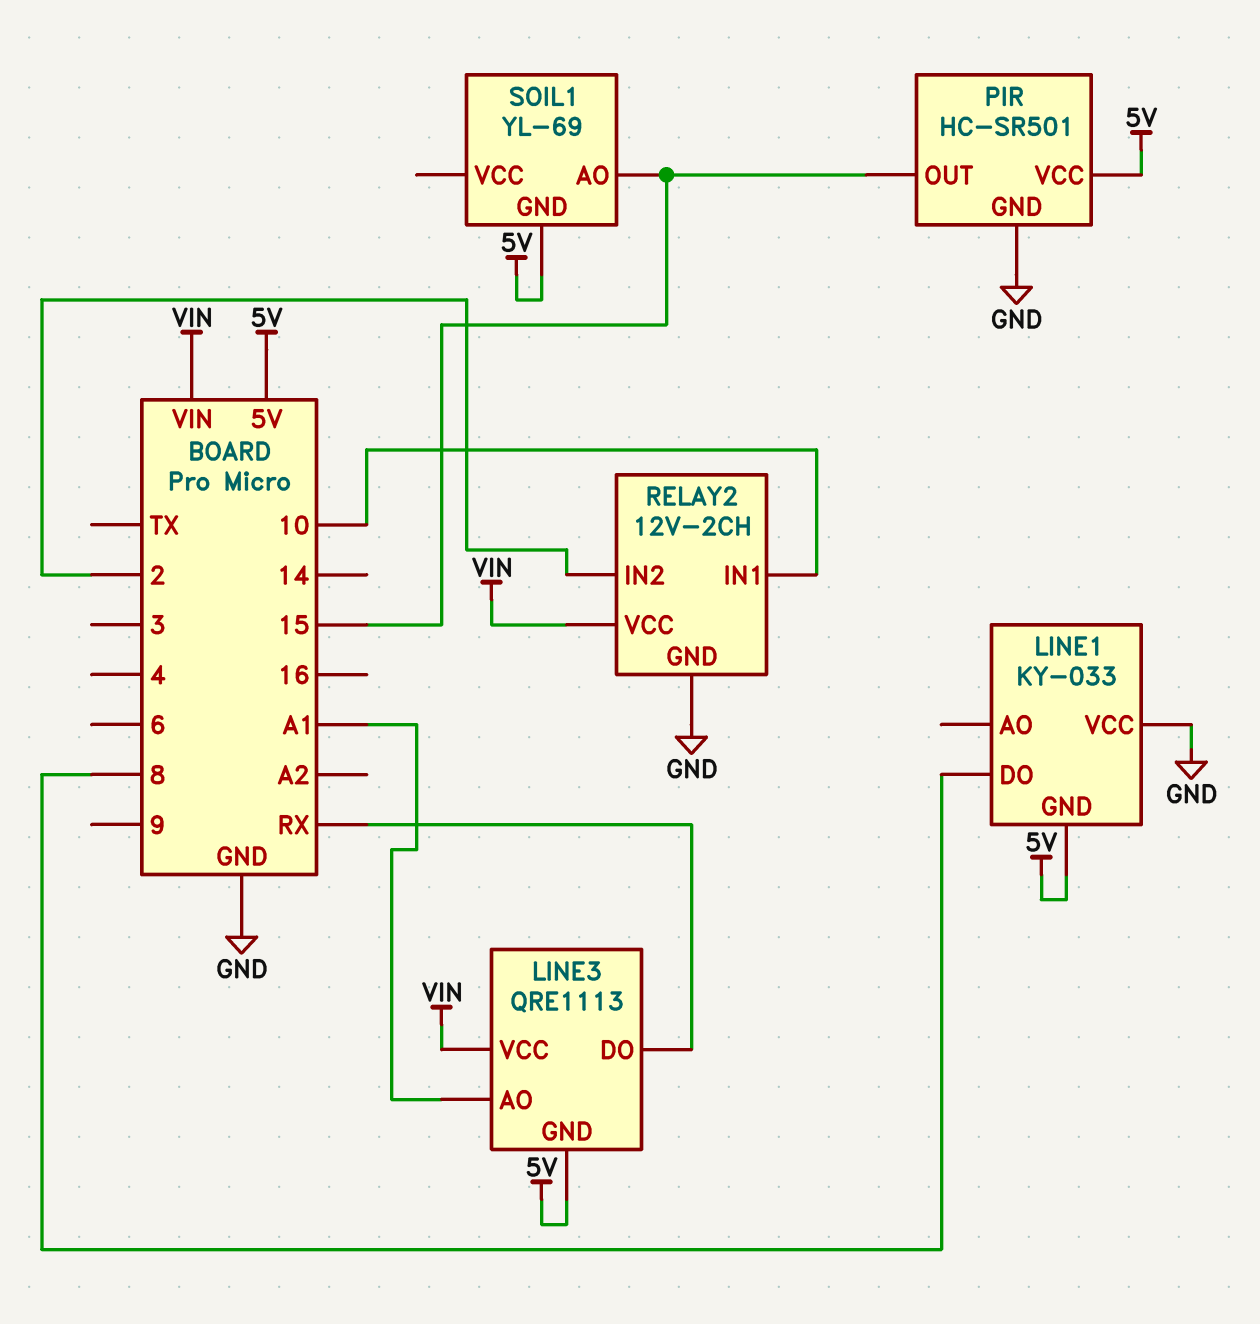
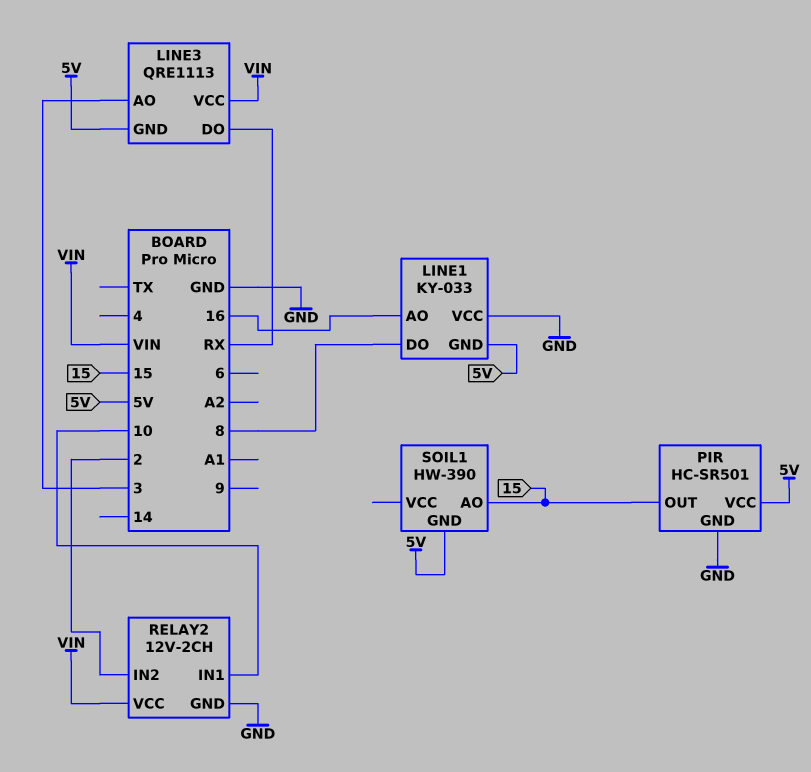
LINE1 pin AO: none -> 16
LINE3 pin AO: A1 -> 3
SOIL1: YL-69 -> HW-390

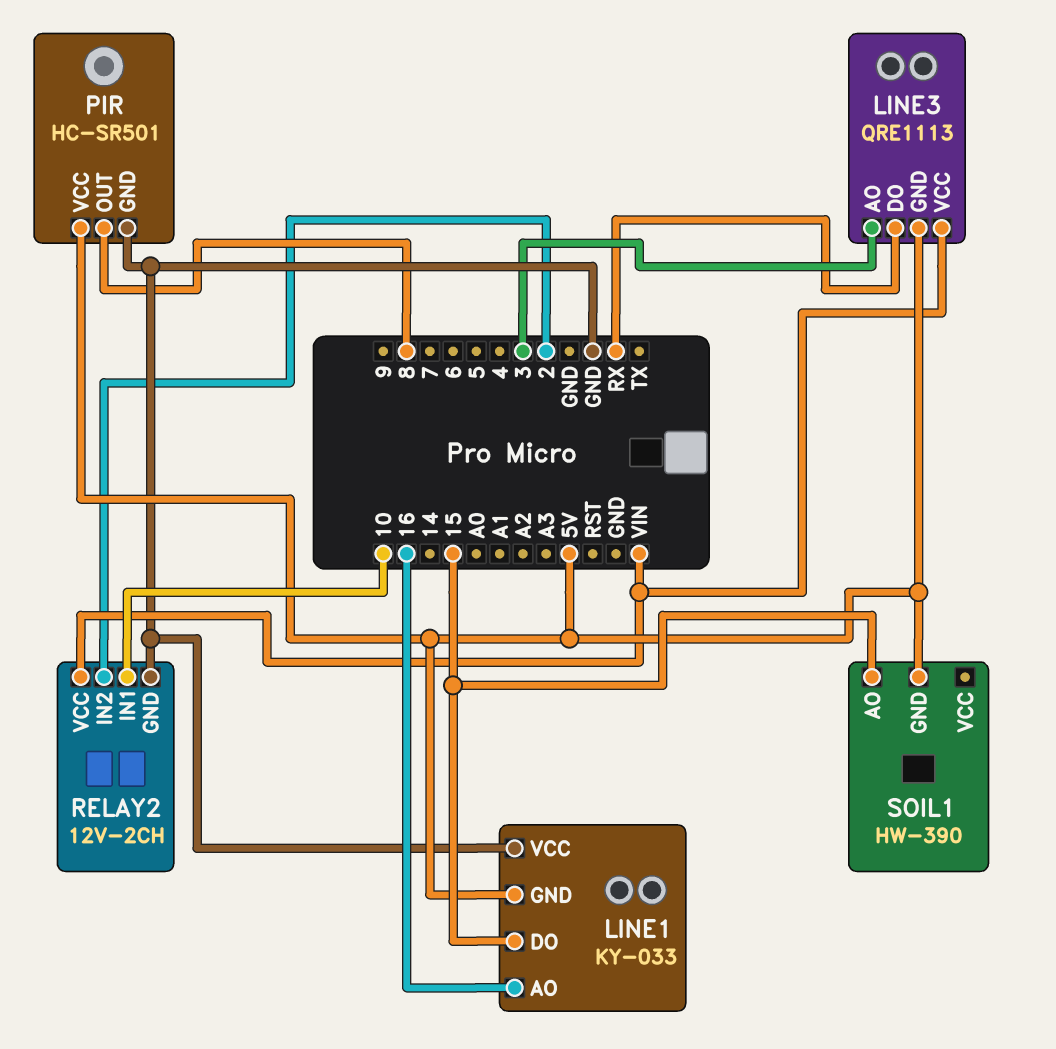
LINE1 pin DO: 8 -> 15
PIR pin OUT: 15 -> 8

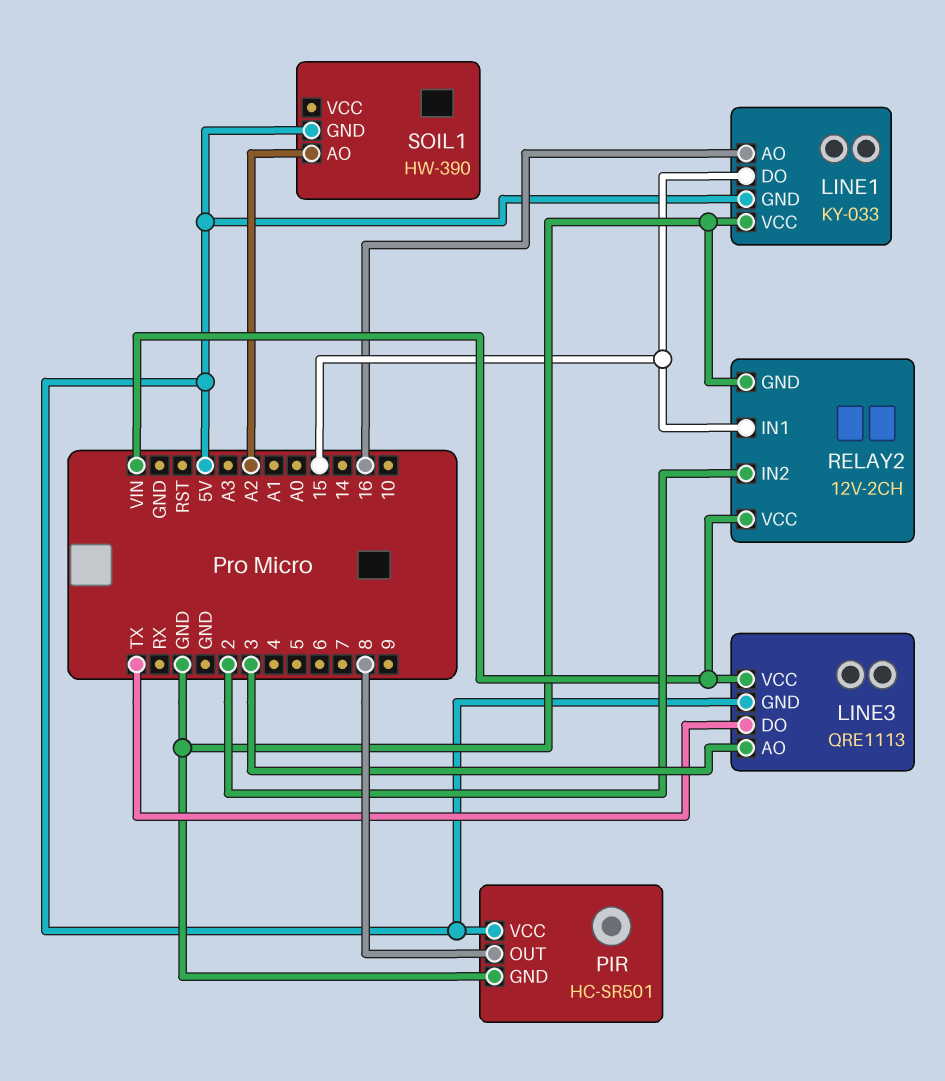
LINE3 pin DO: RX -> TX
RELAY2 pin IN1: 10 -> 15
SOIL1 pin AO: 15 -> A2

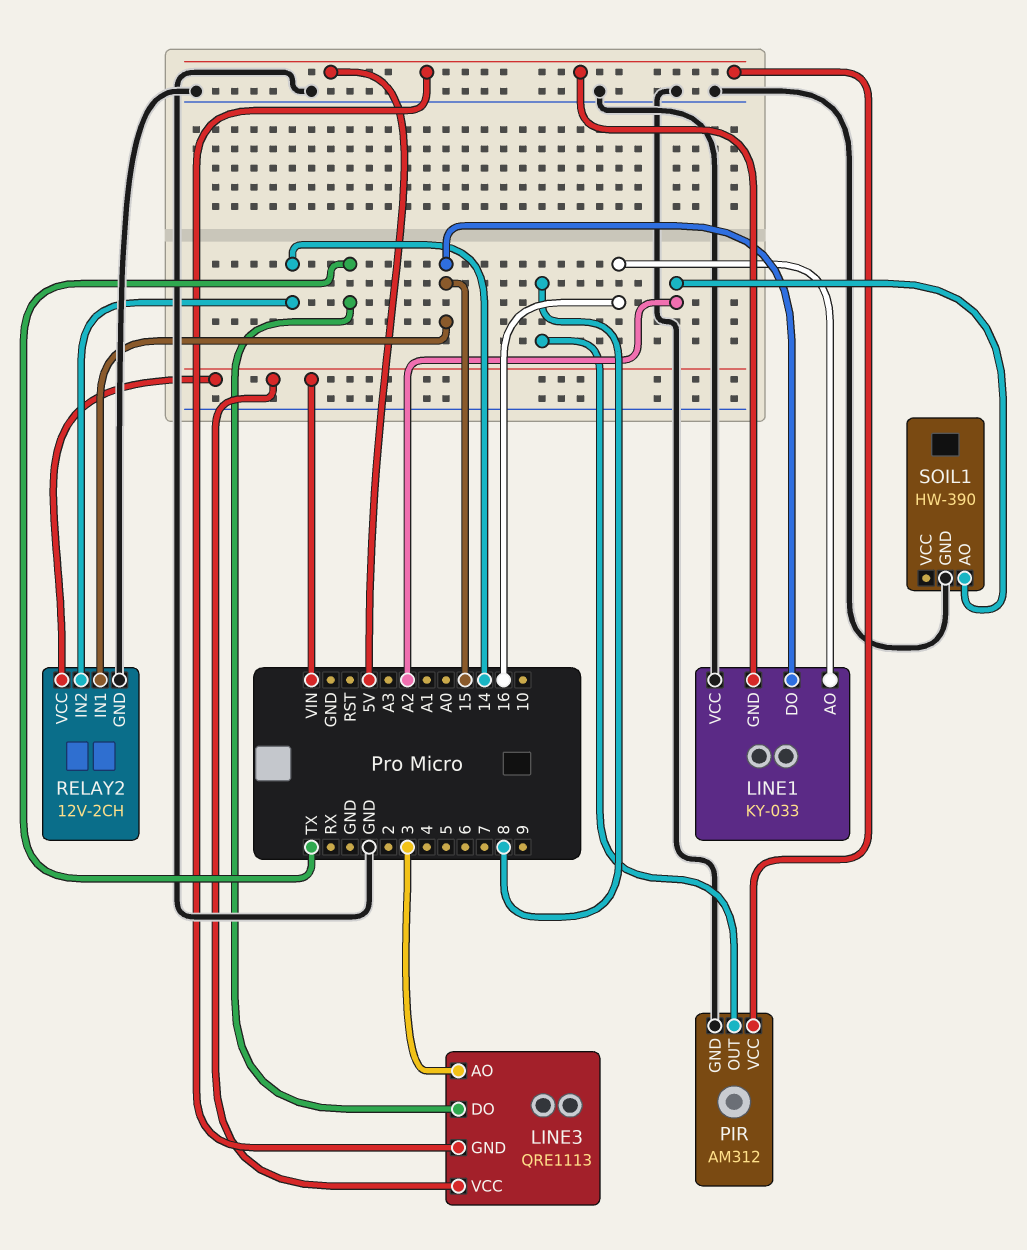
PIR: HC-SR501 -> AM312
RELAY2 pin IN2: 2 -> 14
SOIL1 pin GND: 5V -> GND

